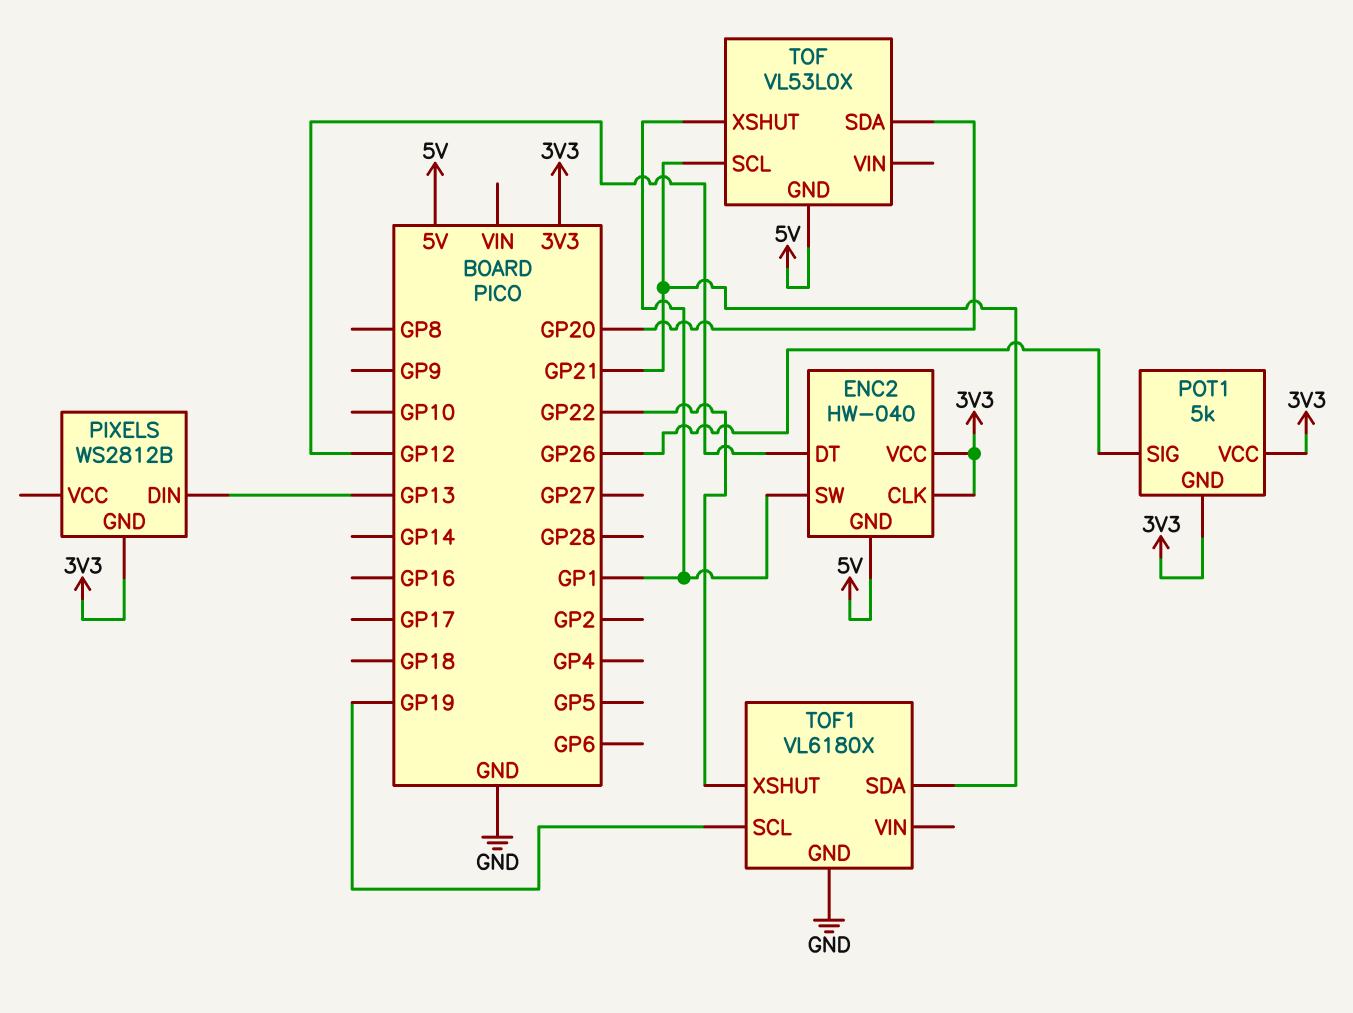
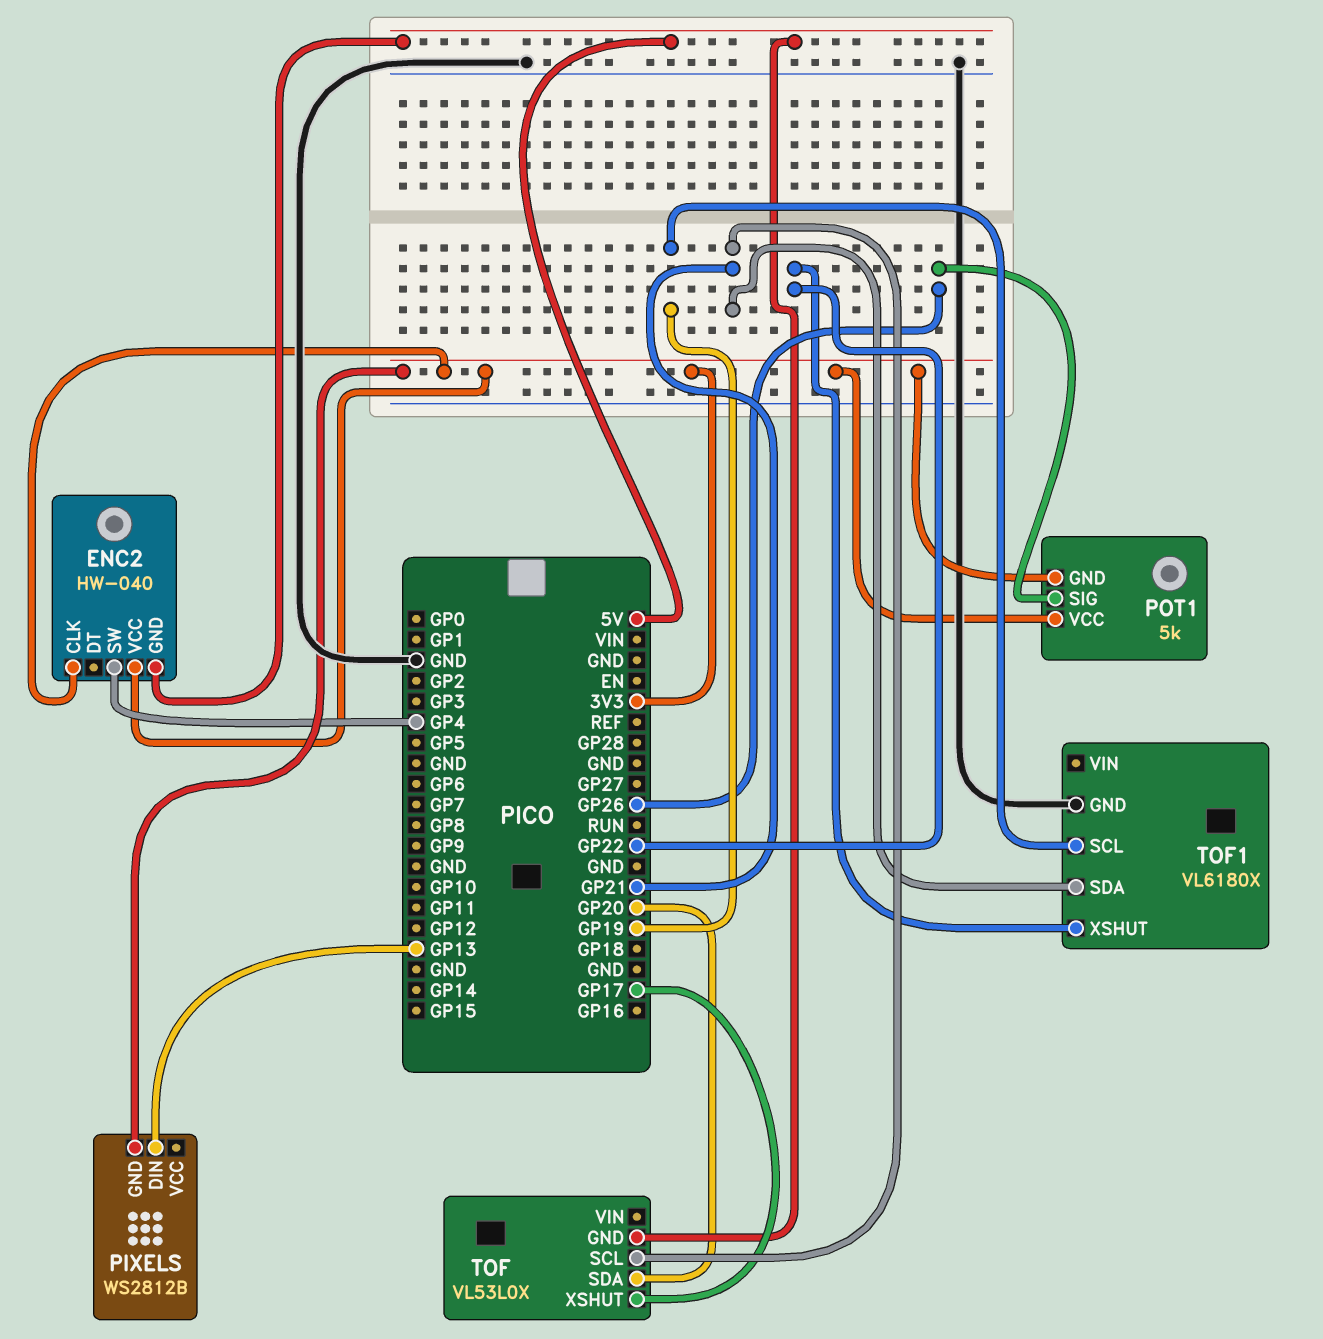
ENC2 pin DT: GP12 -> none
ENC2 pin SW: GP1 -> GP4
TOF pin XSHUT: GP1 -> GP17

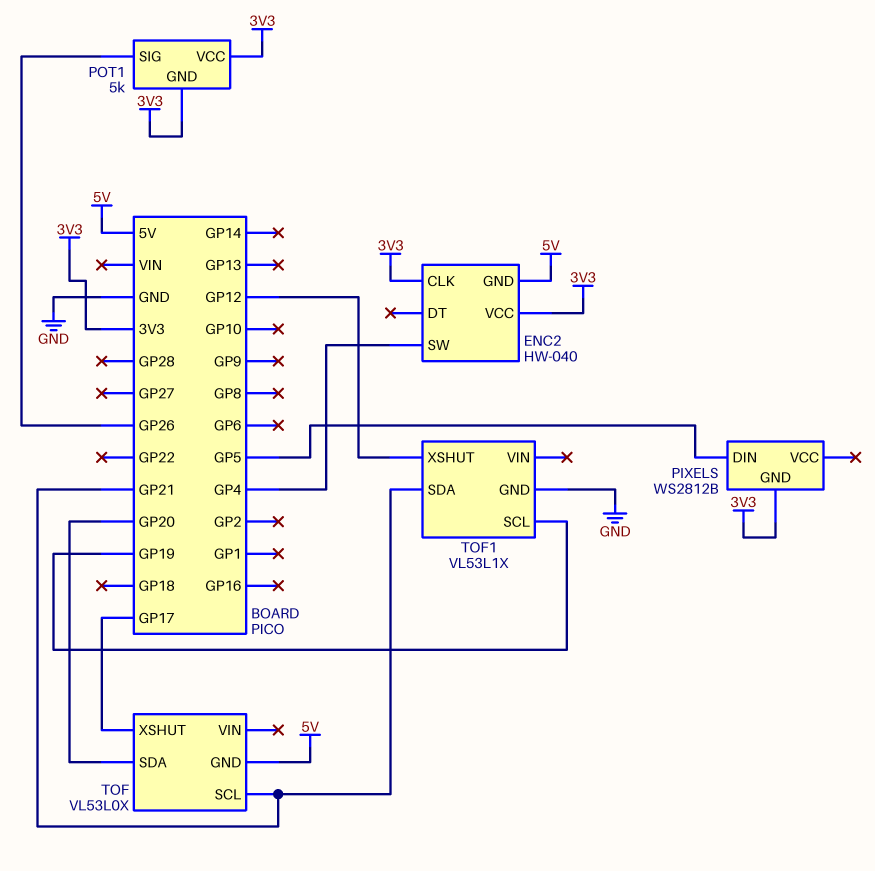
PIXELS pin DIN: GP13 -> GP5
TOF1: VL6180X -> VL53L1X
TOF1 pin XSHUT: GP22 -> GP12

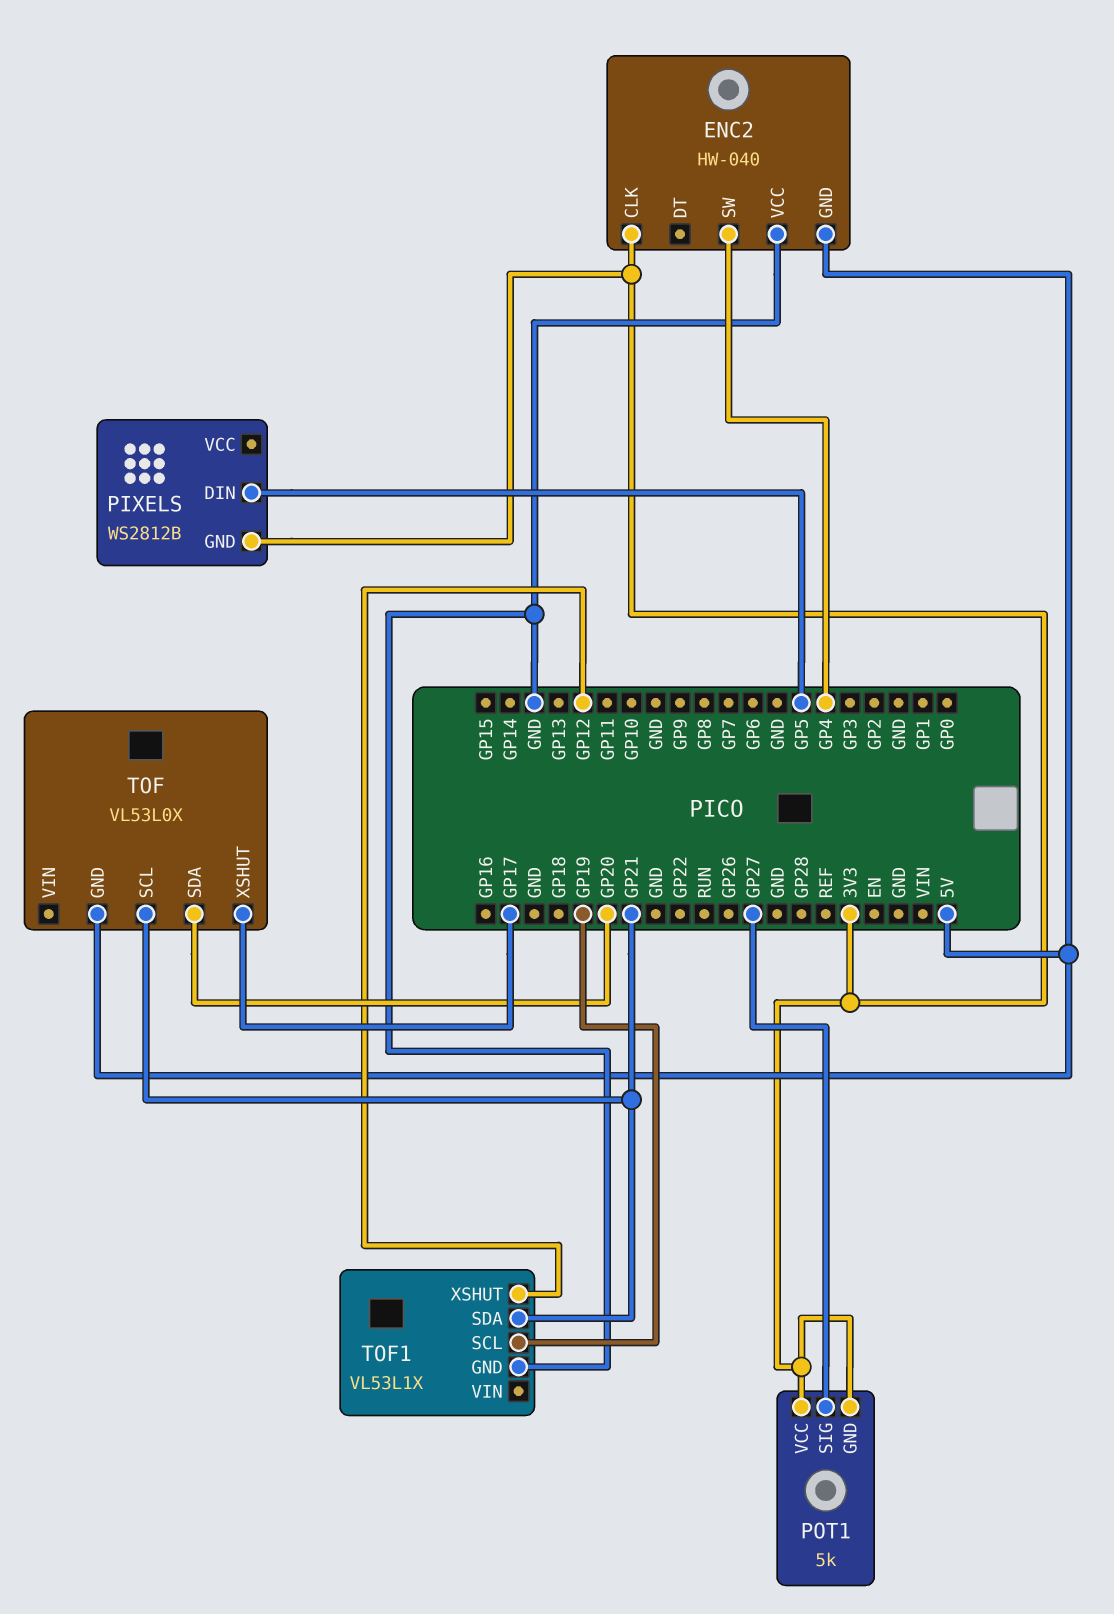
ENC2 pin VCC: 3V3 -> GND
POT1 pin SIG: GP26 -> GP27

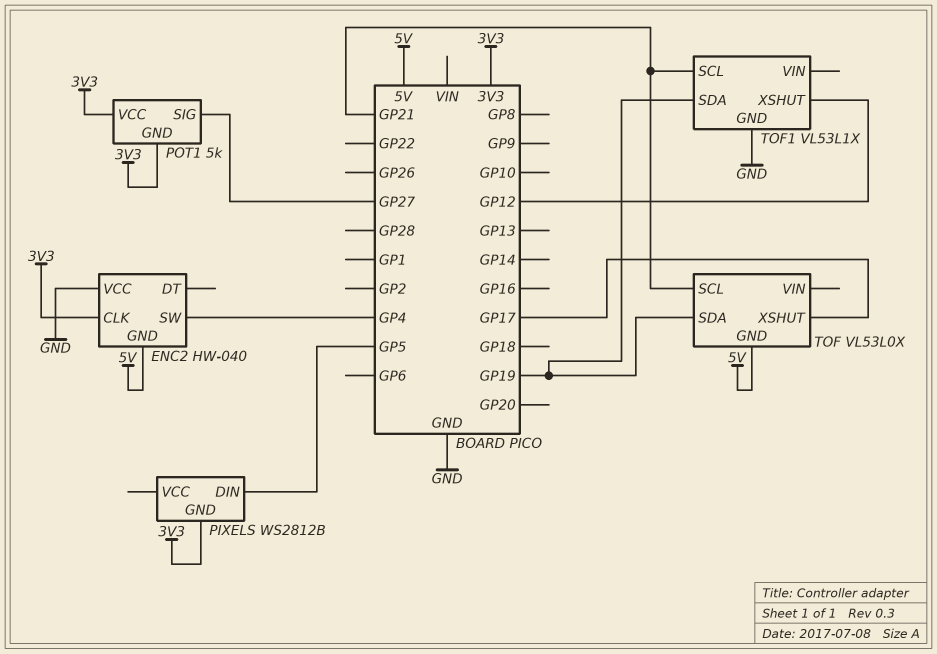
TOF pin SDA: GP20 -> GP19
TOF1 pin SCL: GP19 -> GP21
TOF1 pin SDA: GP21 -> GP19

